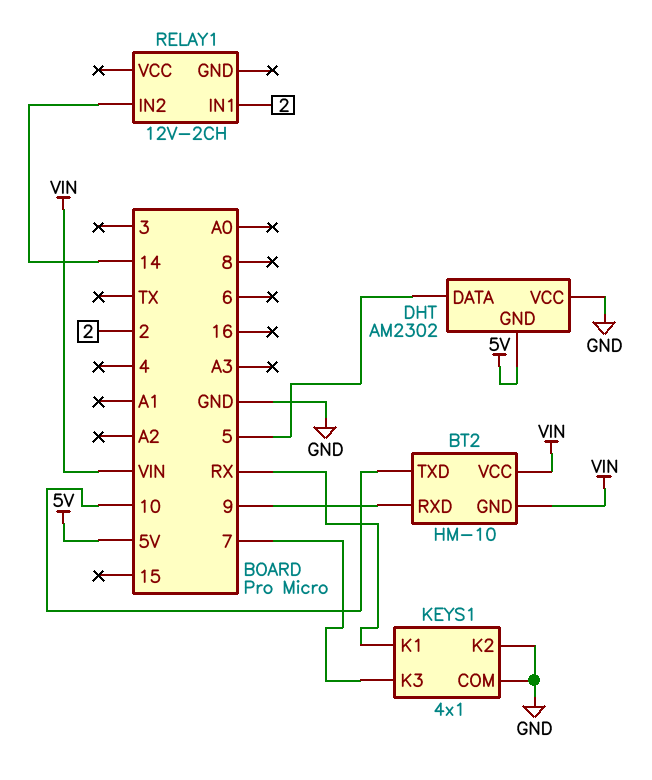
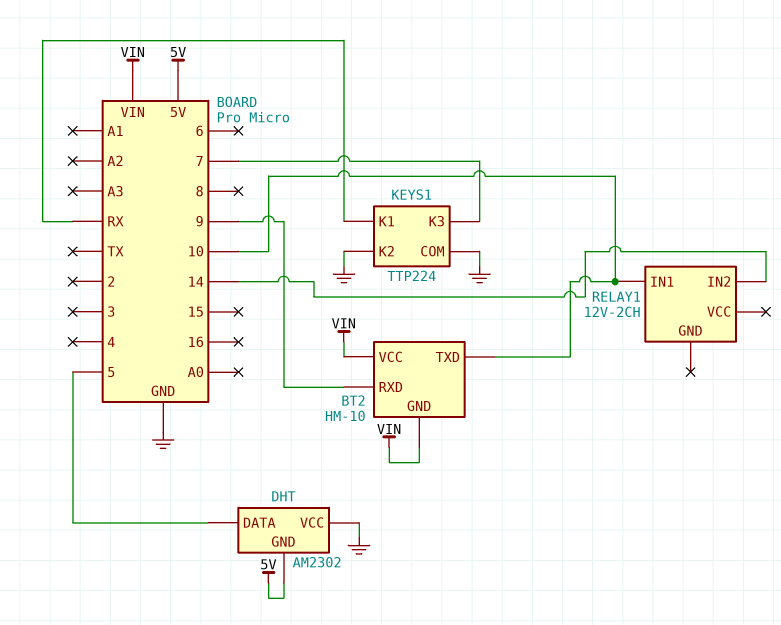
KEYS1: 4x1 -> TTP224
RELAY1 pin IN1: 2 -> 10

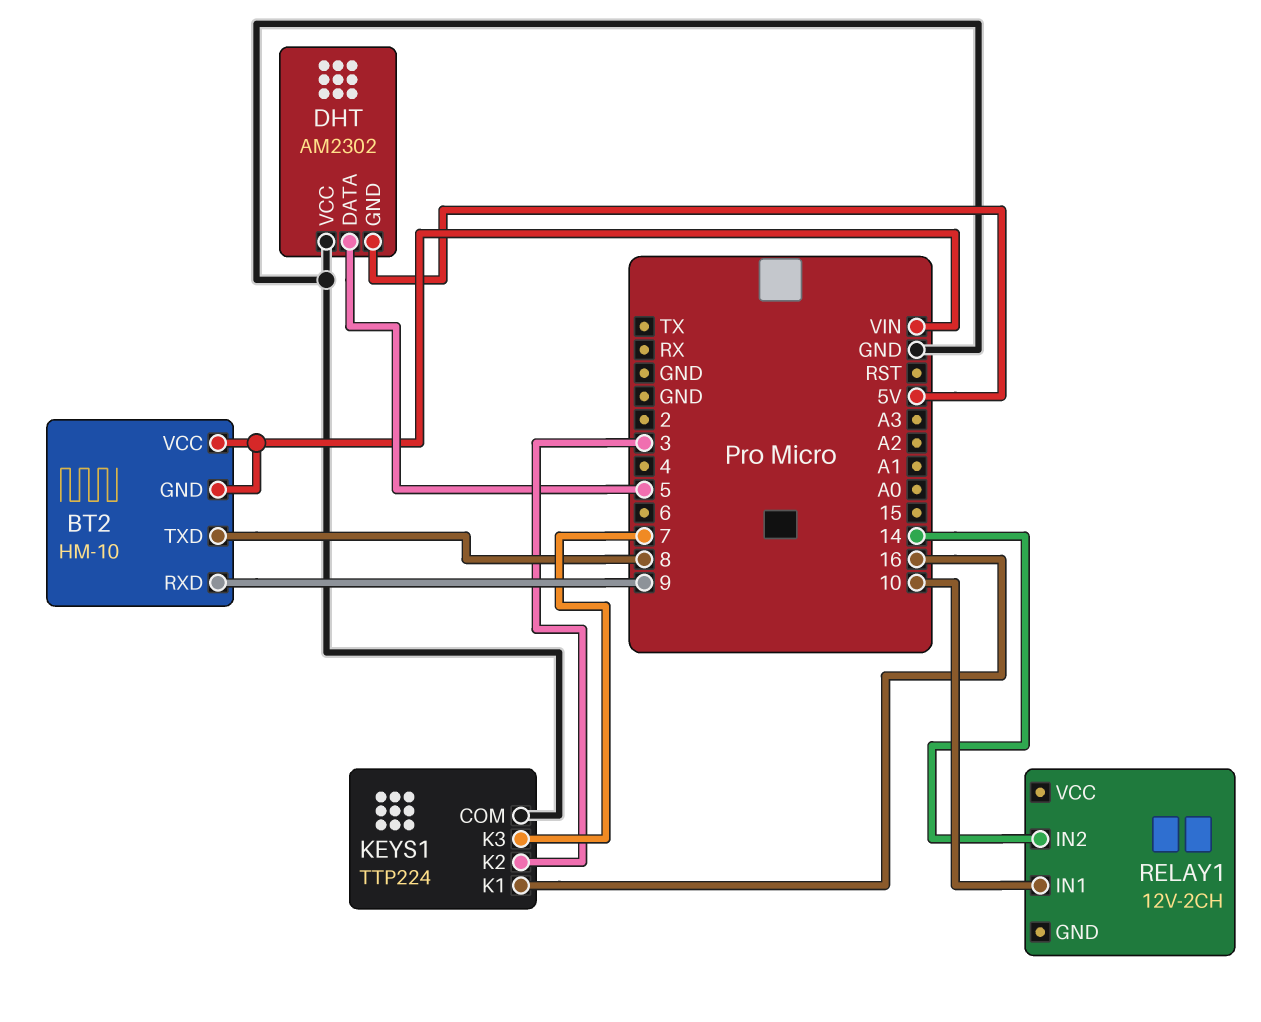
BT2 pin TXD: 10 -> 8
KEYS1 pin K1: RX -> 16
KEYS1 pin K2: GND -> 3

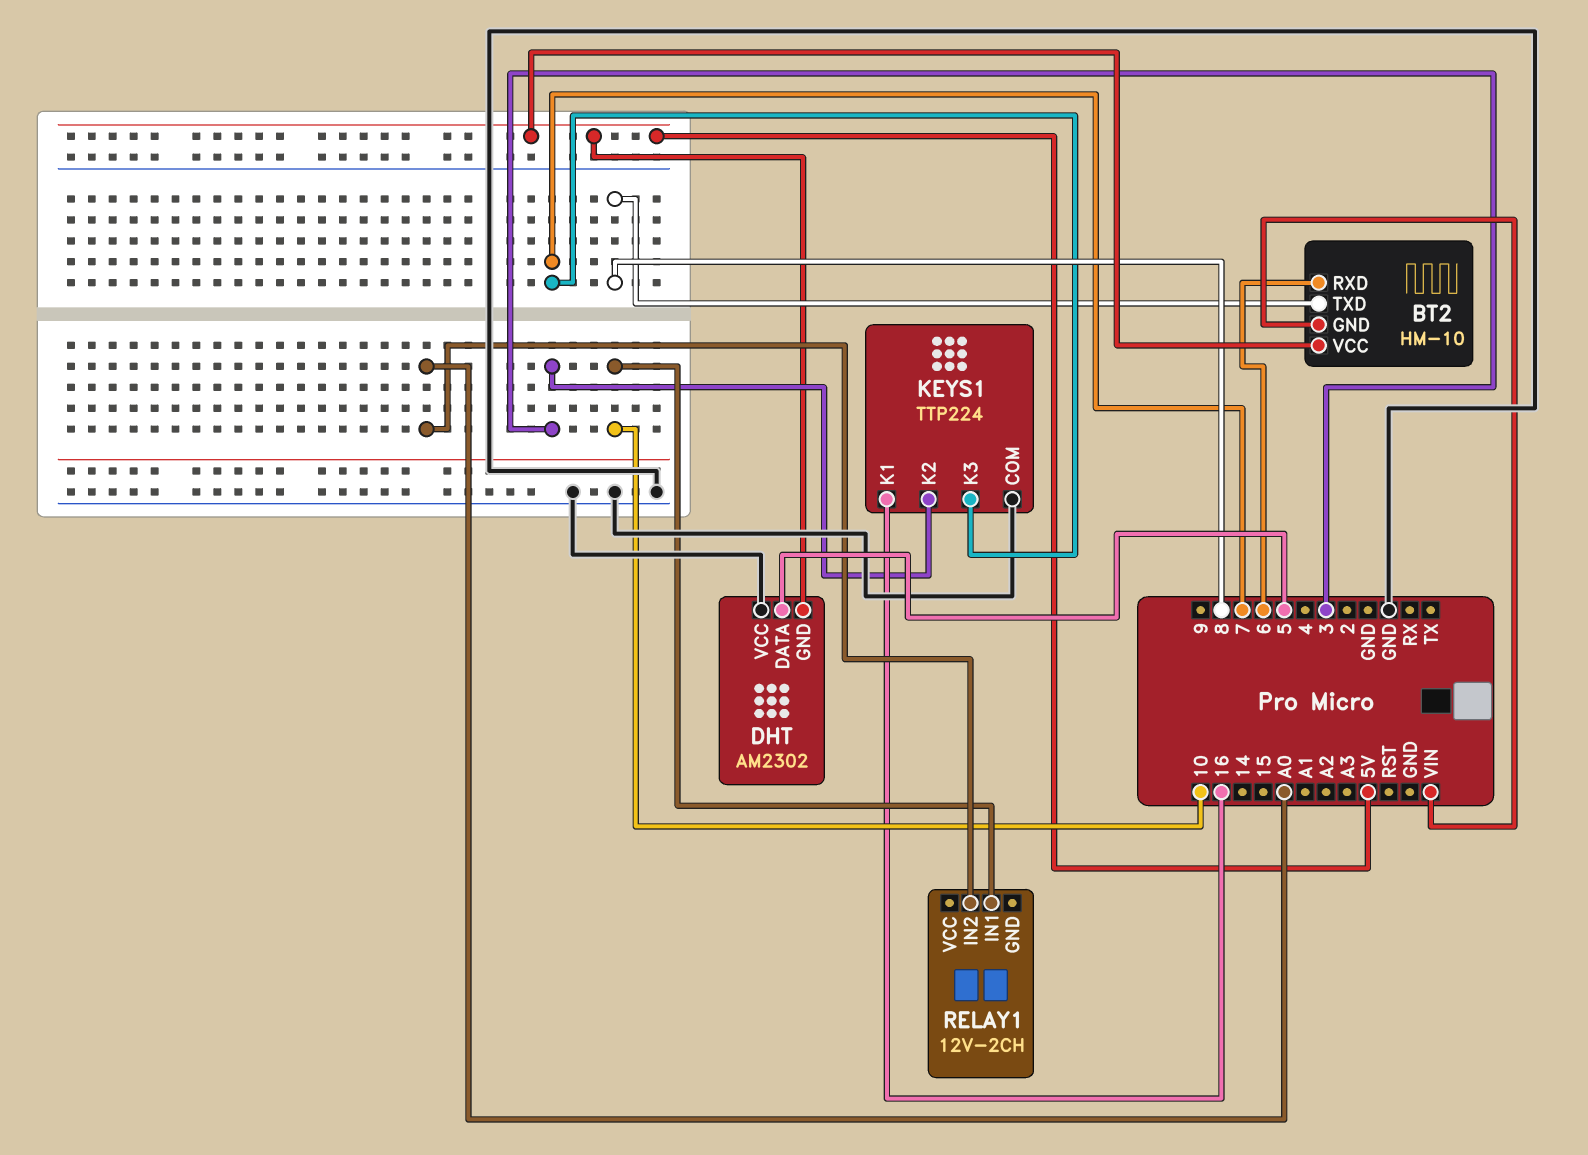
BT2 pin RXD: 9 -> 6
BT2 pin VCC: VIN -> 5V
RELAY1 pin IN2: 14 -> A0

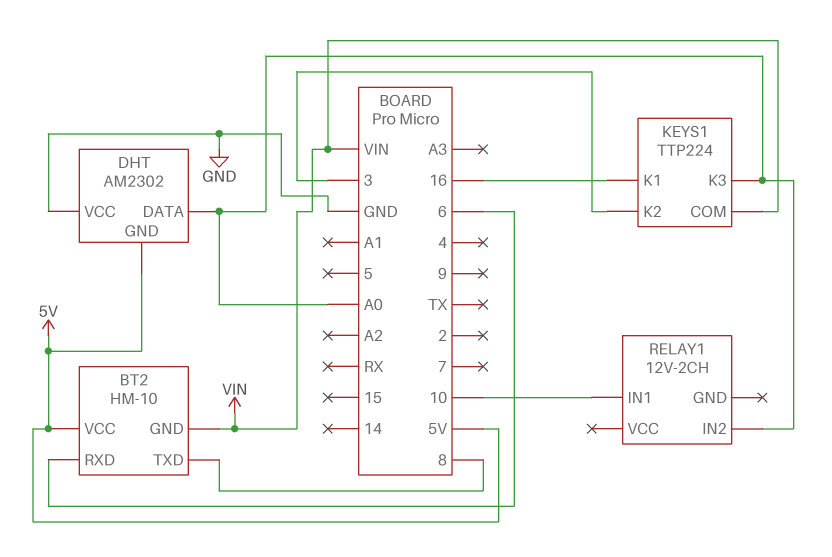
DHT pin DATA: 5 -> A0
KEYS1 pin COM: GND -> VIN
KEYS1 pin K3: 7 -> A0

